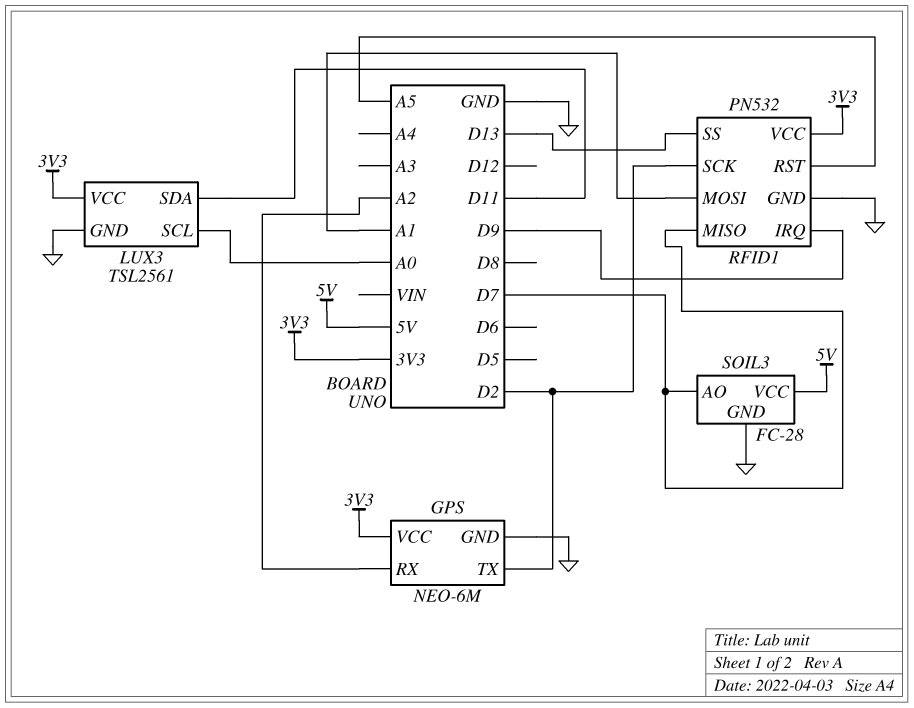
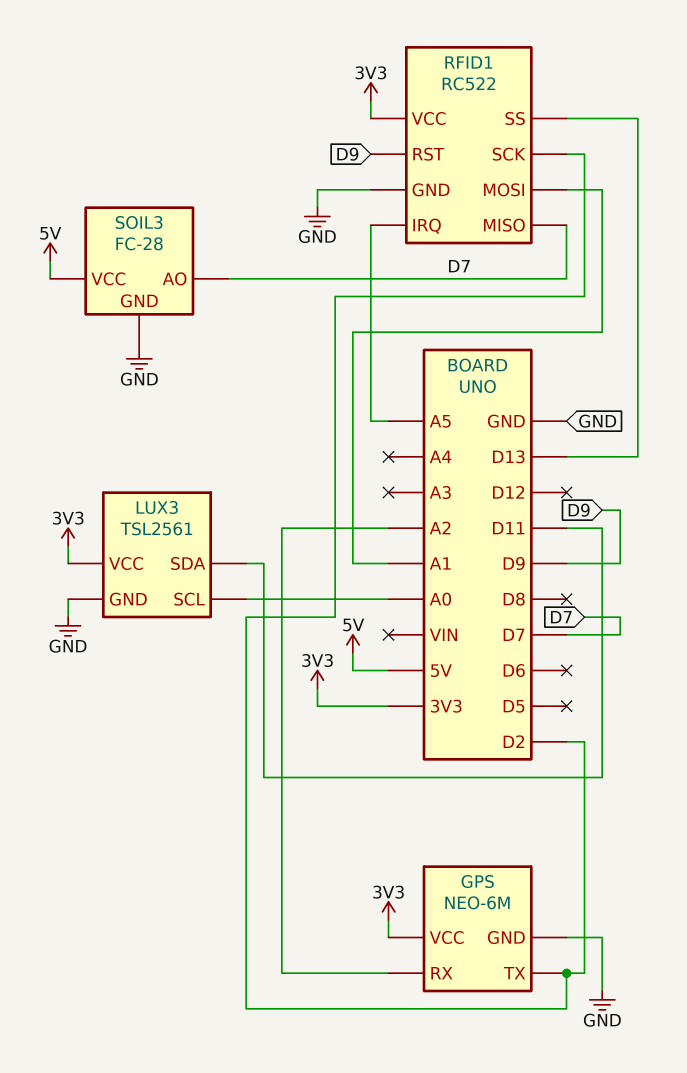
RFID1: PN532 -> RC522
RFID1 pin IRQ: D9 -> A5
RFID1 pin RST: A5 -> D9

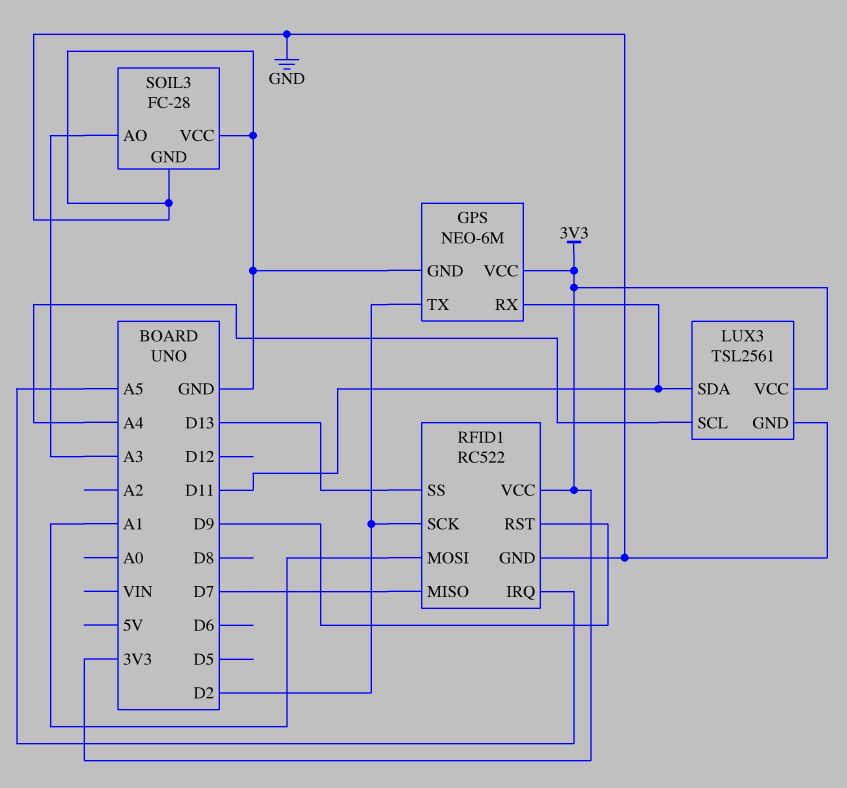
GPS pin RX: A2 -> D11
LUX3 pin SCL: A0 -> A4
SOIL3 pin AO: D7 -> A3
SOIL3 pin VCC: 5V -> GND

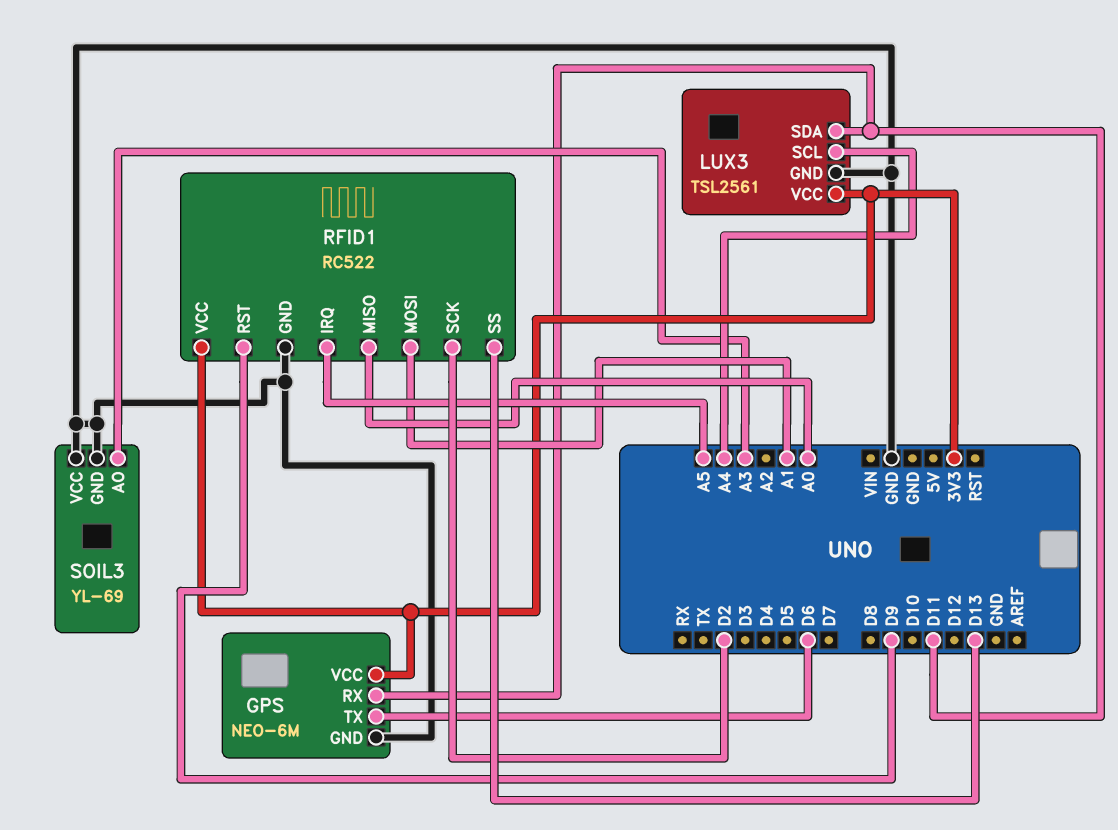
GPS pin TX: D2 -> D6
RFID1 pin MISO: D7 -> A0
SOIL3: FC-28 -> YL-69

